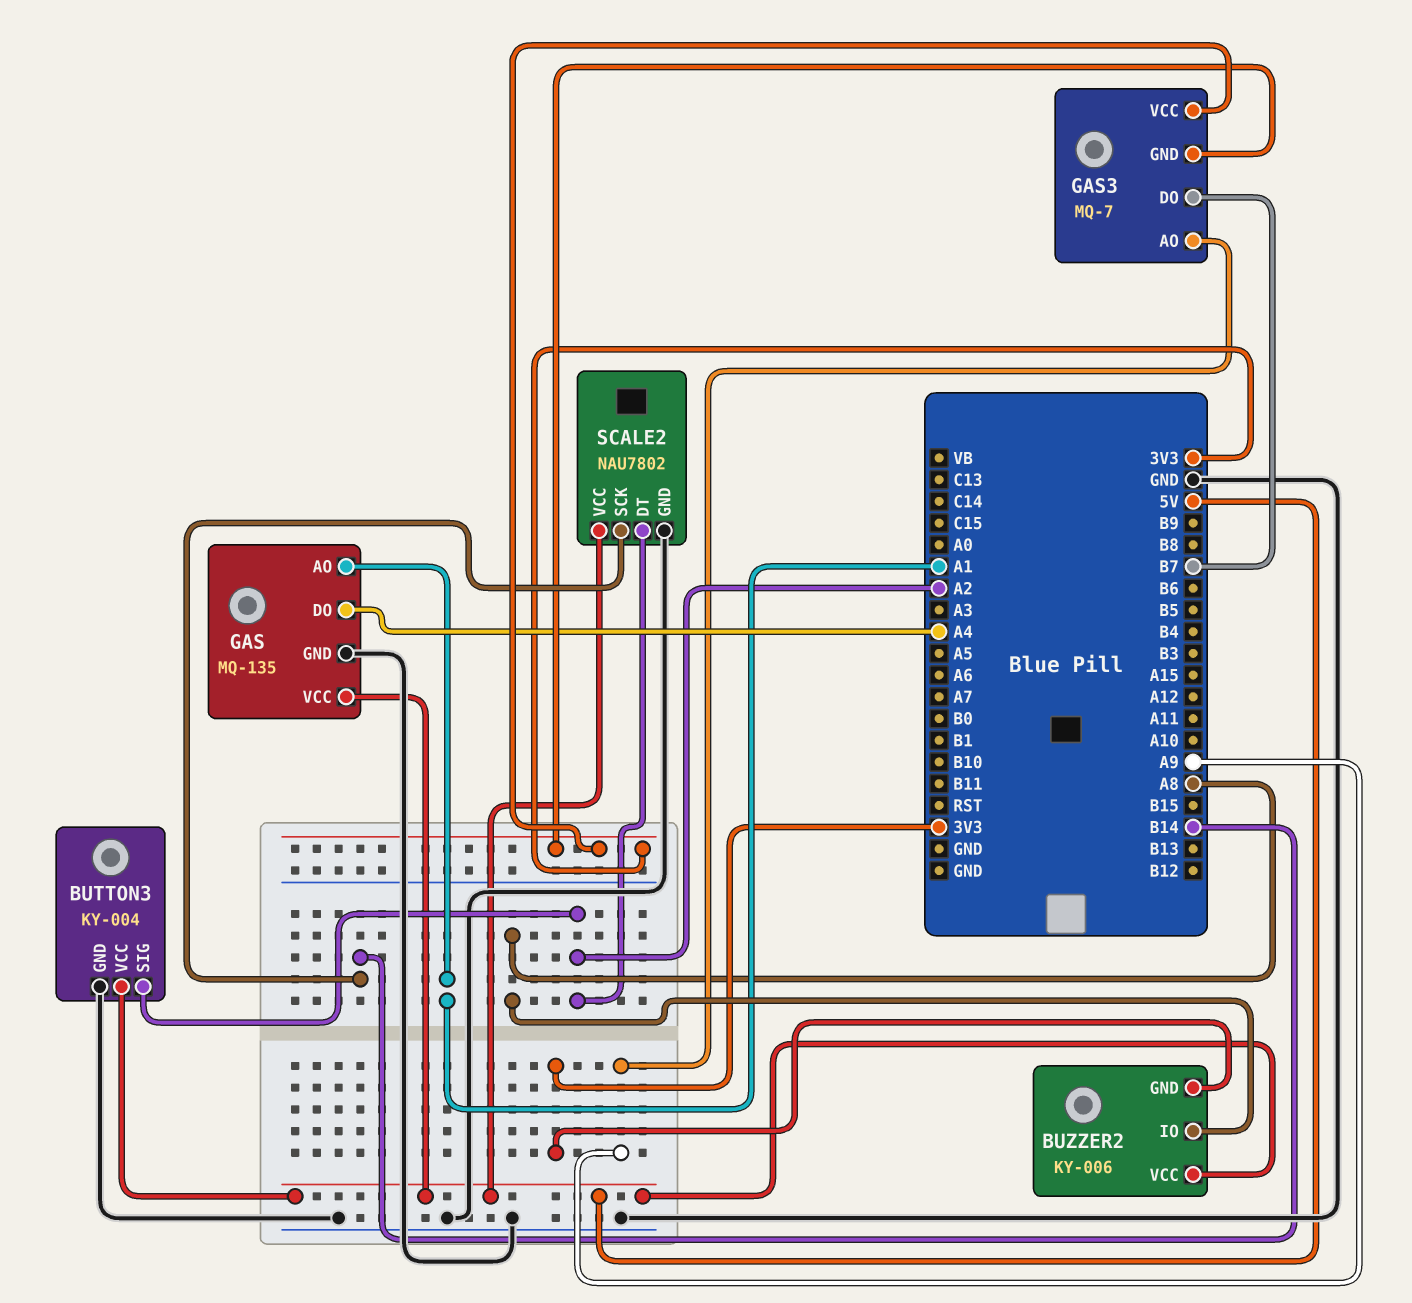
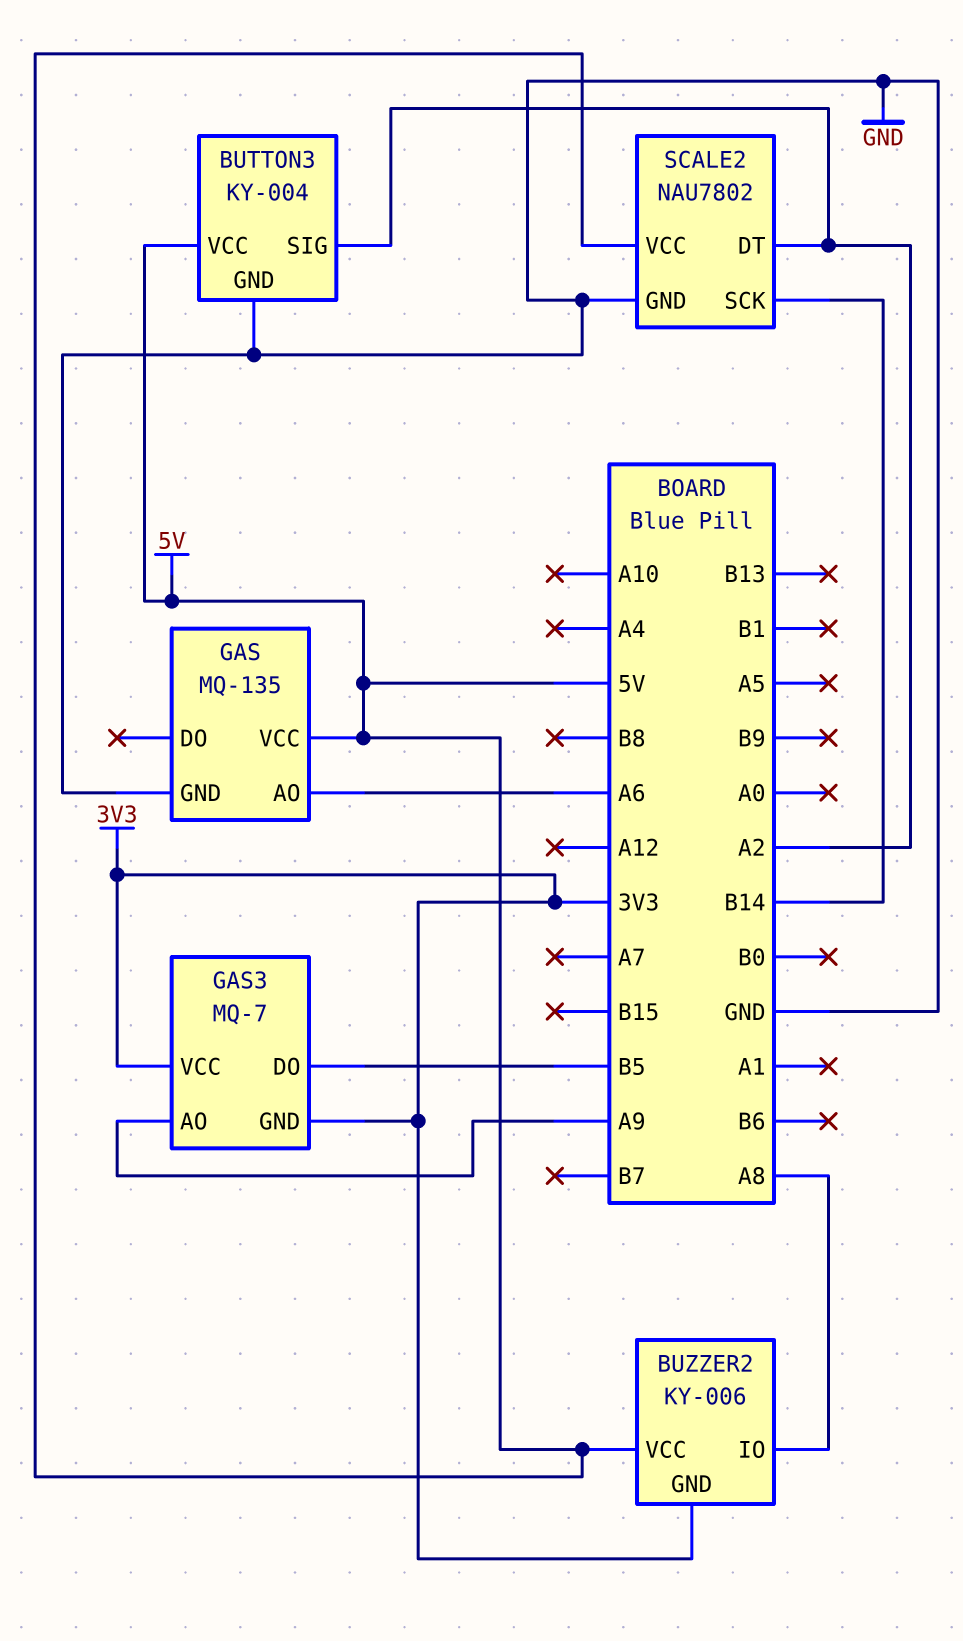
GAS pin AO: A1 -> A6
GAS pin DO: A4 -> none
GAS3 pin DO: B7 -> B5

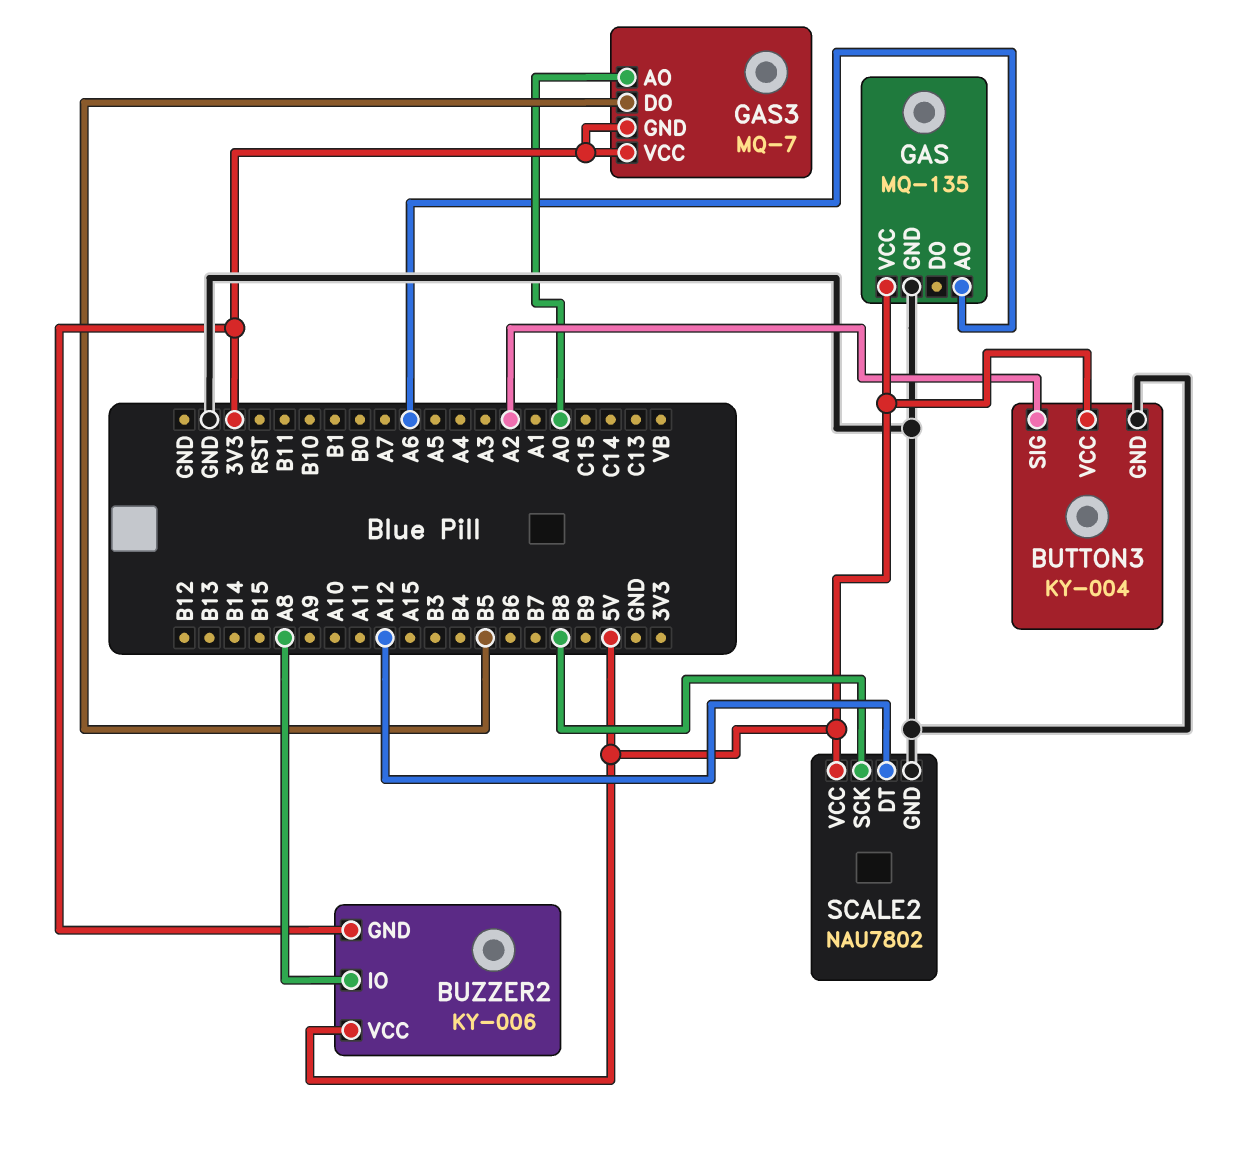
GAS3 pin AO: A9 -> A0
SCALE2 pin DT: A2 -> A12
SCALE2 pin SCK: B14 -> B8

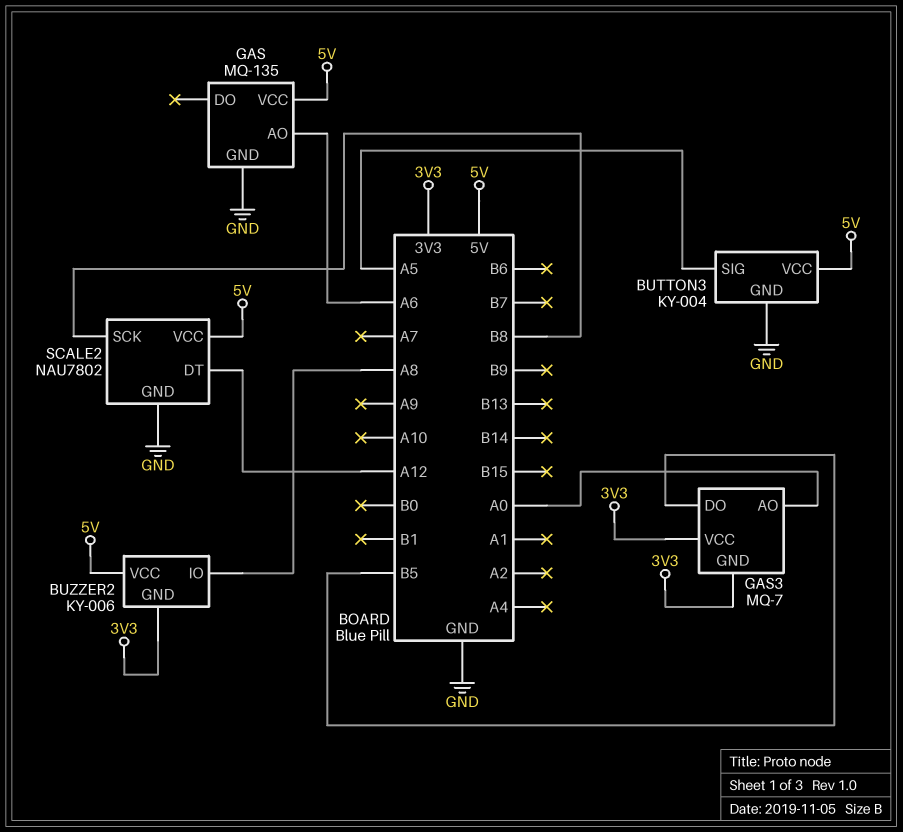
BUTTON3 pin SIG: A2 -> A5

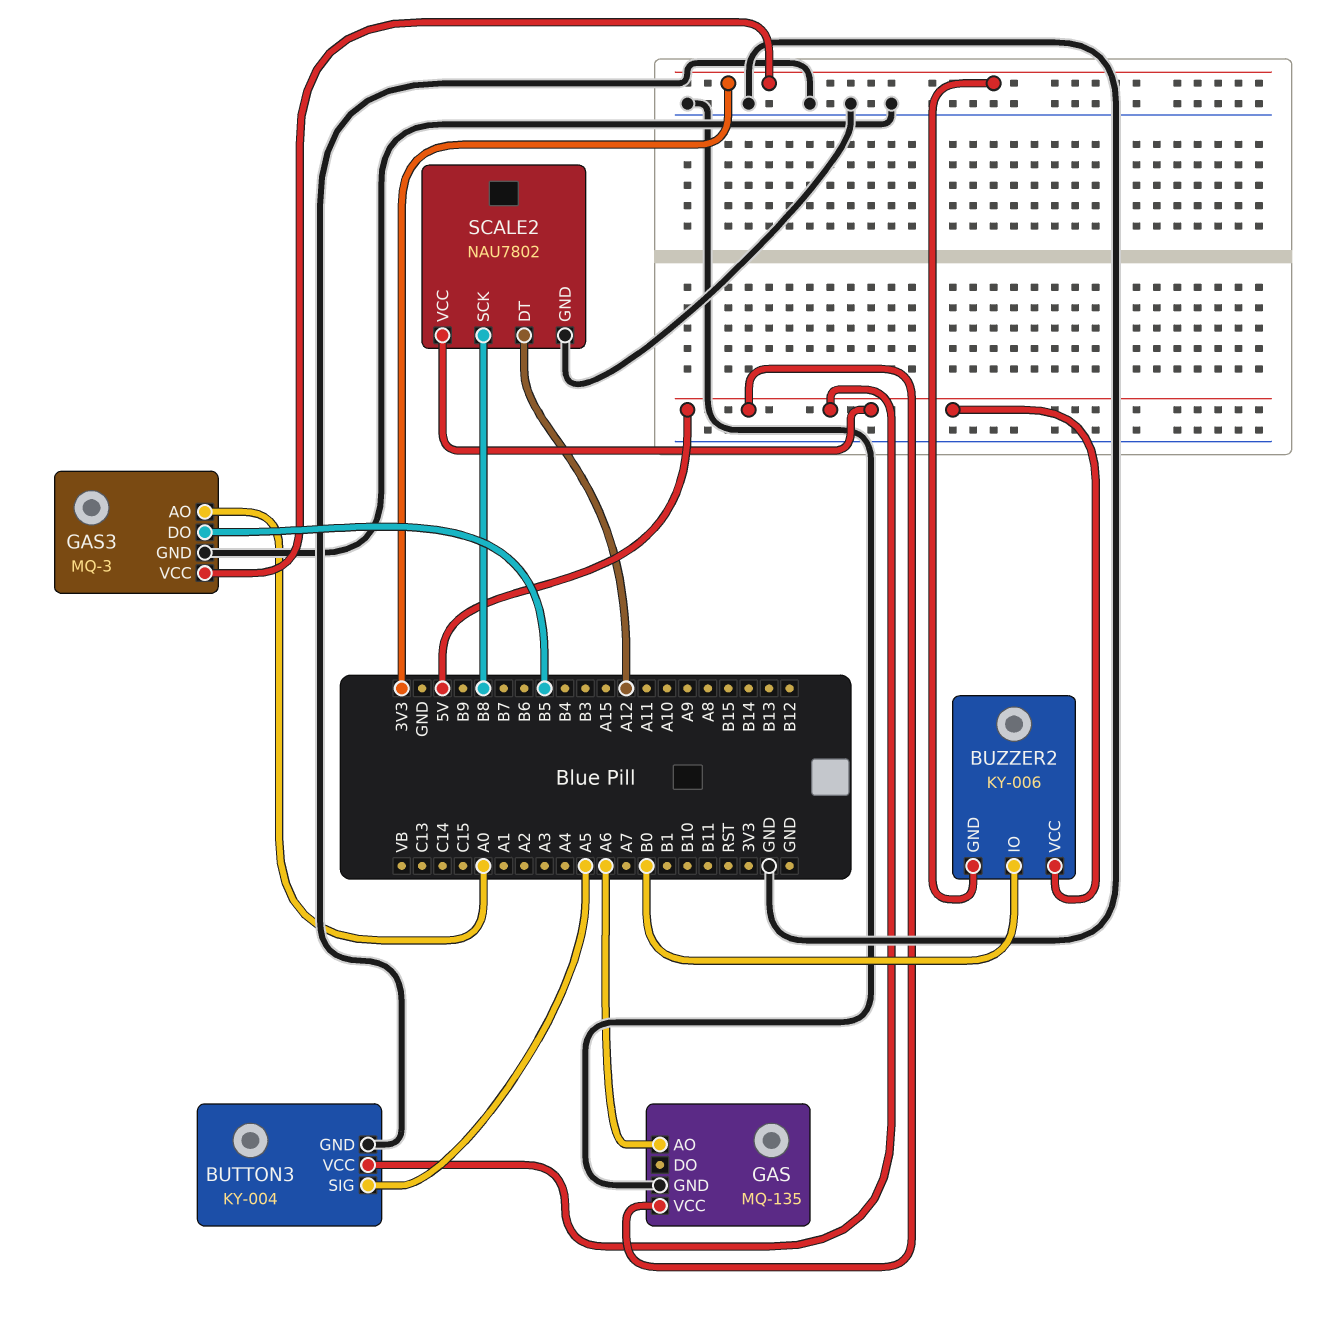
BUZZER2 pin IO: A8 -> B0
GAS3: MQ-7 -> MQ-3
GAS3 pin GND: 3V3 -> GND

